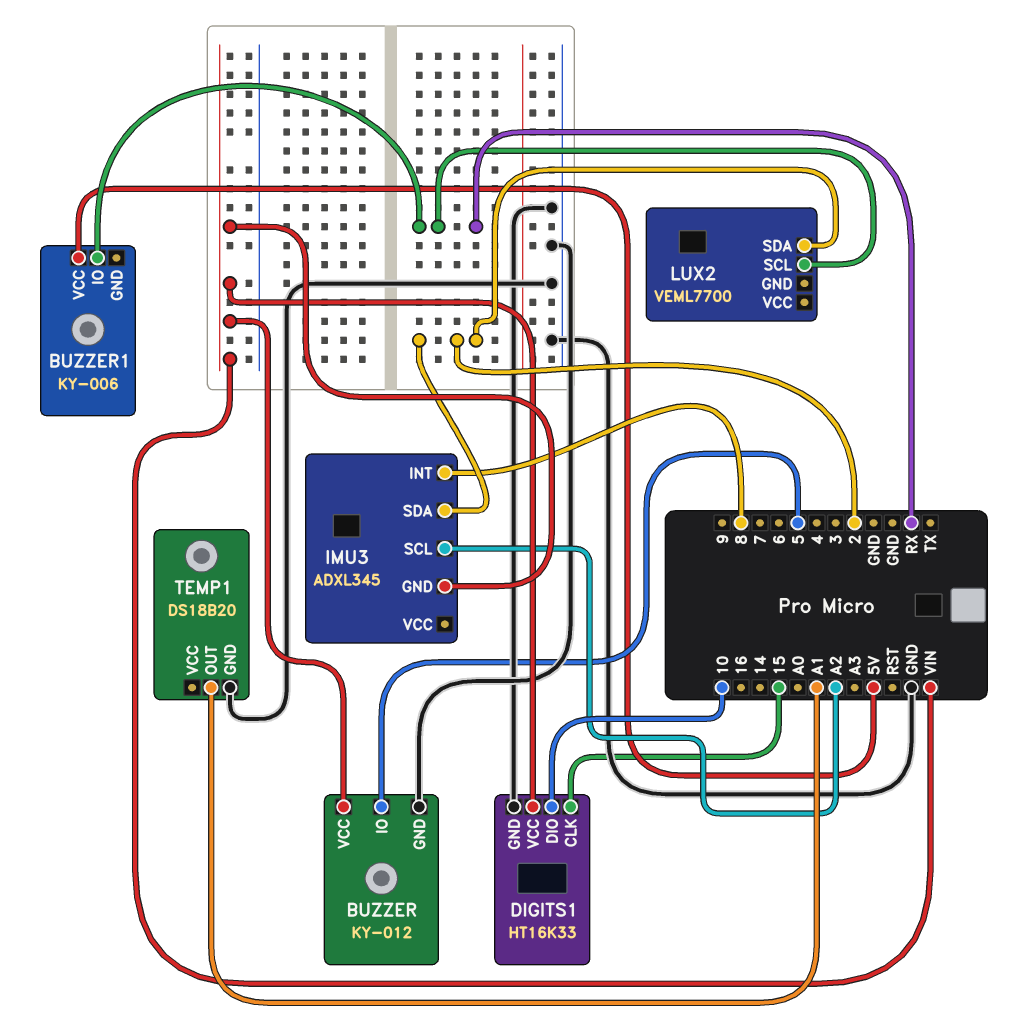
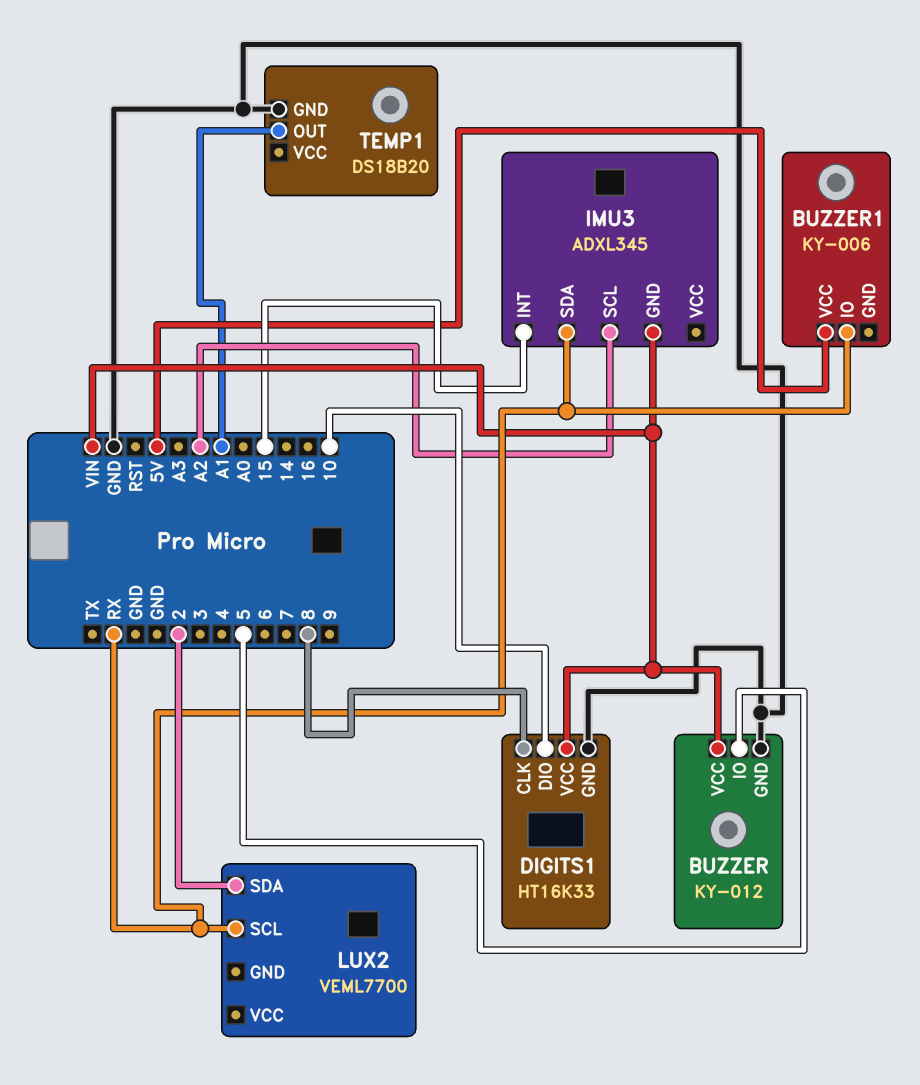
DIGITS1 pin CLK: 15 -> 8
IMU3 pin INT: 8 -> 15
IMU3 pin SDA: 2 -> RX

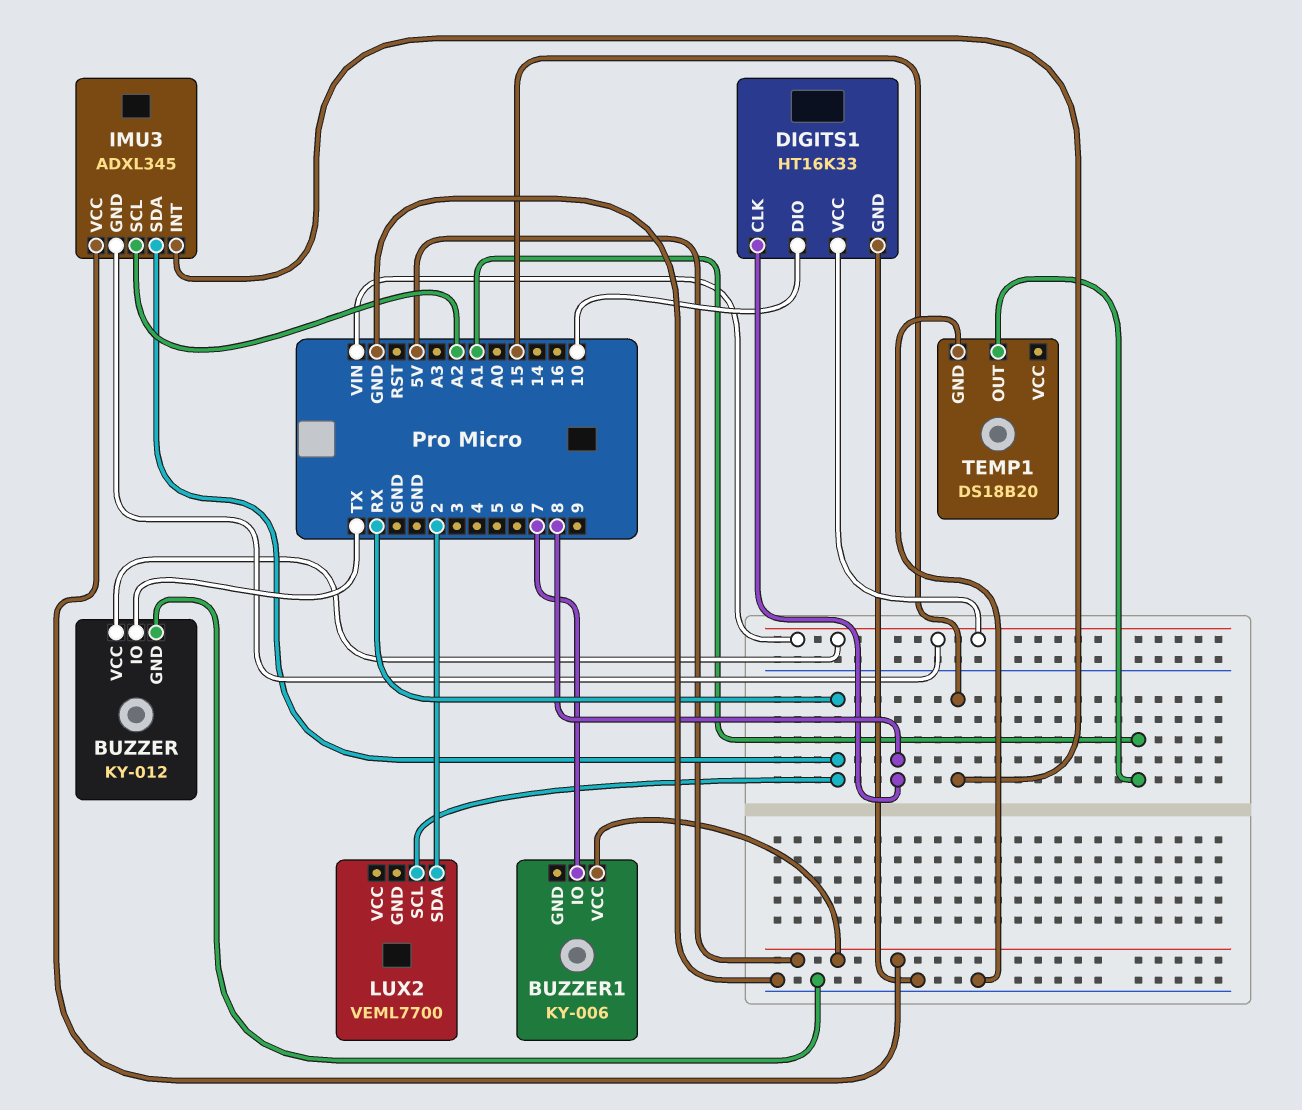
BUZZER pin IO: 5 -> TX
BUZZER1 pin IO: RX -> 7
IMU3 pin VCC: none -> 5V

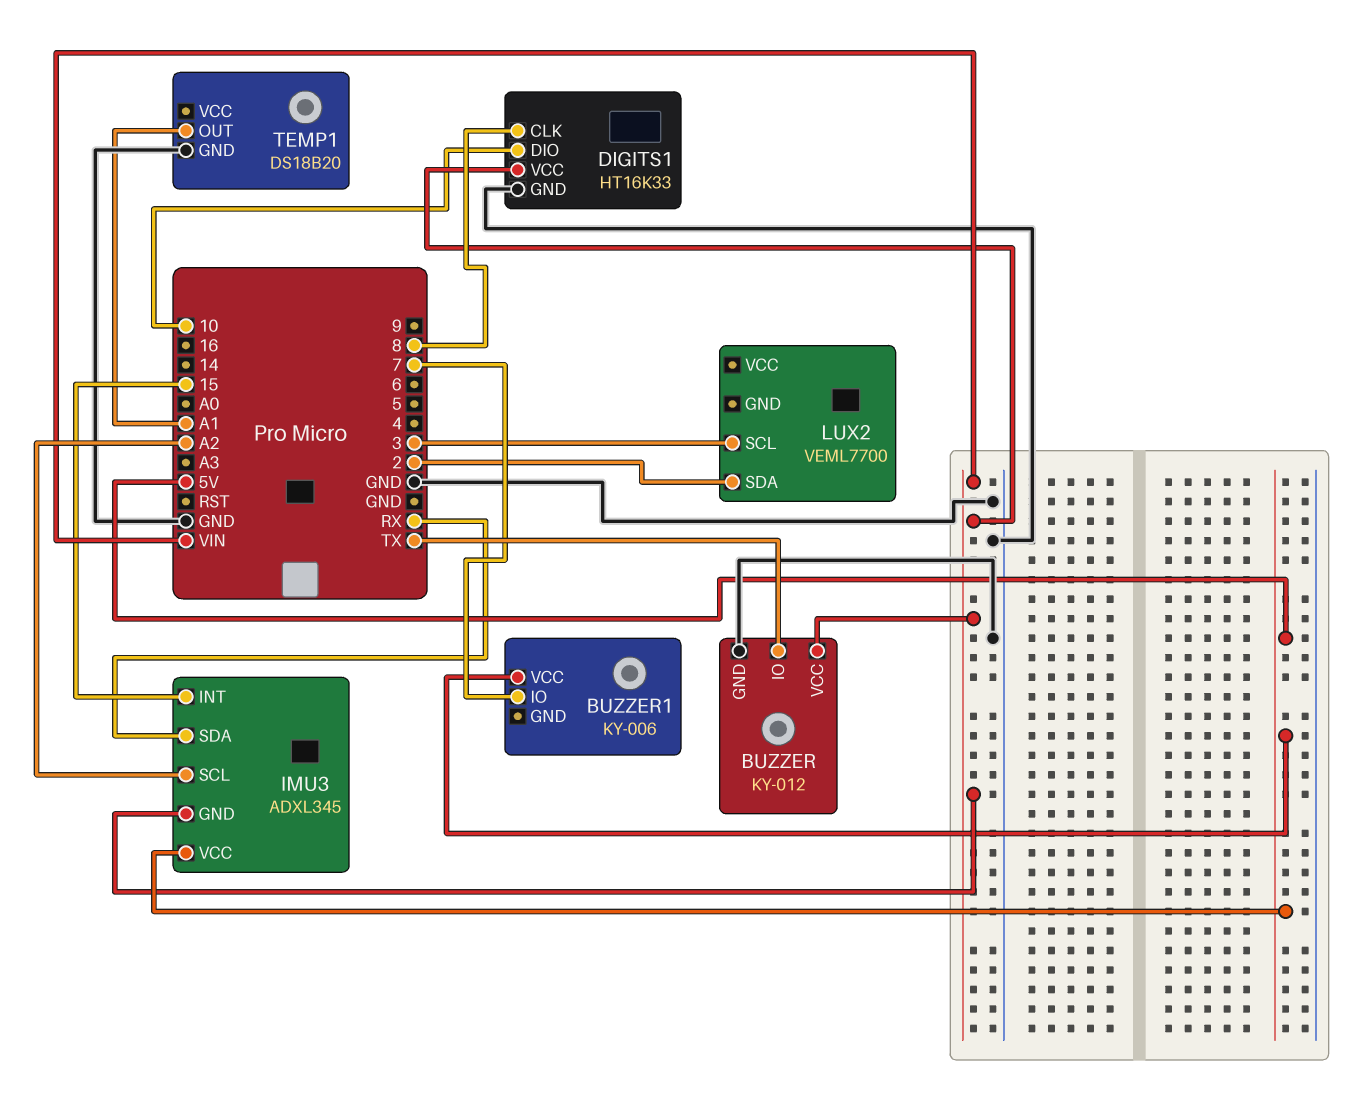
LUX2 pin SCL: RX -> 3

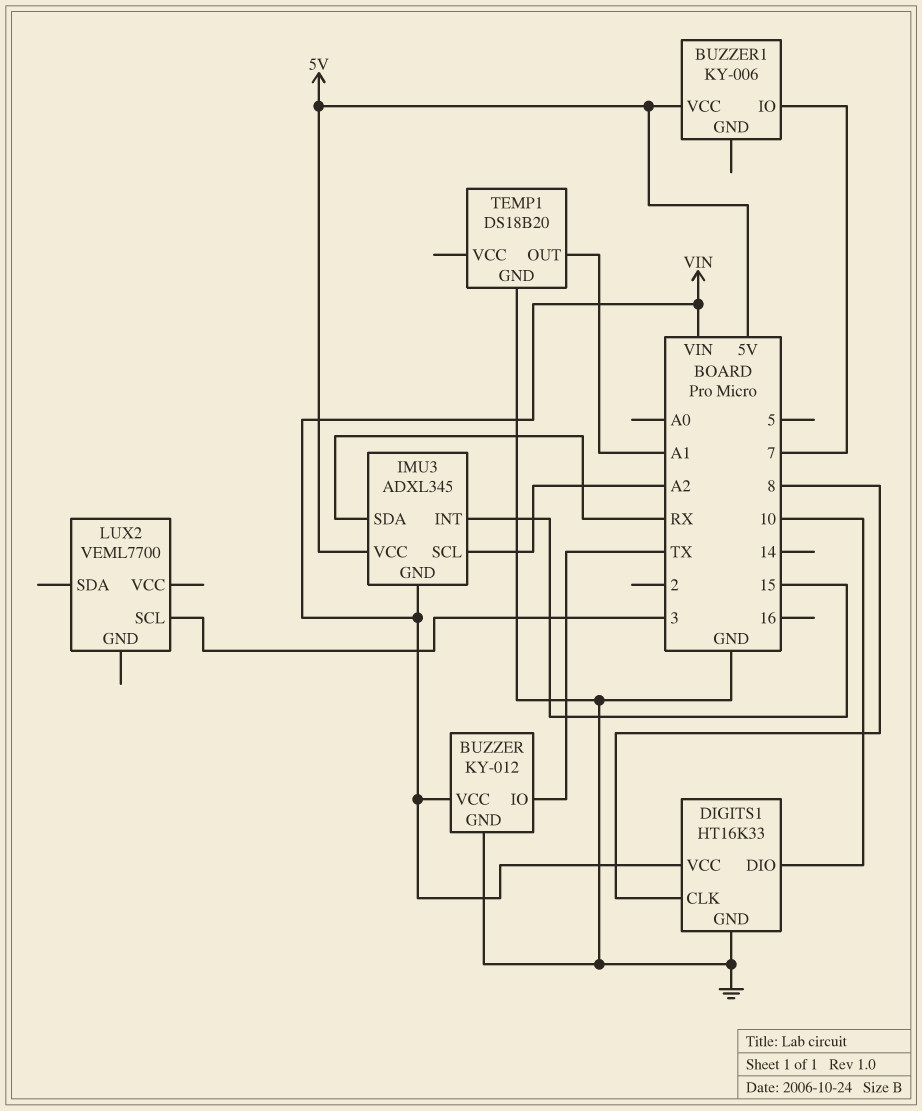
LUX2 pin SDA: 2 -> none

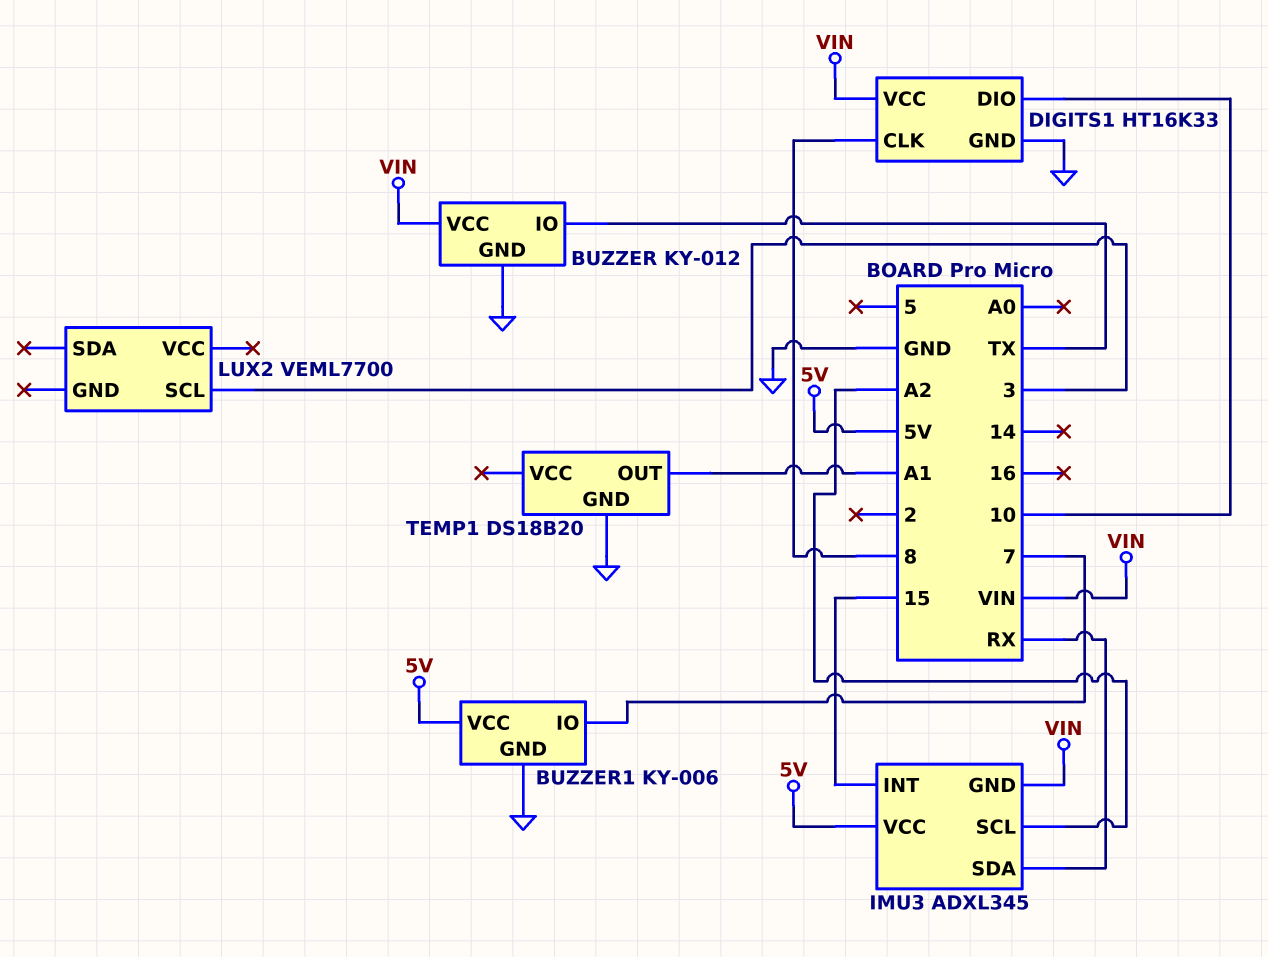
BUZZER1 pin GND: none -> GND

